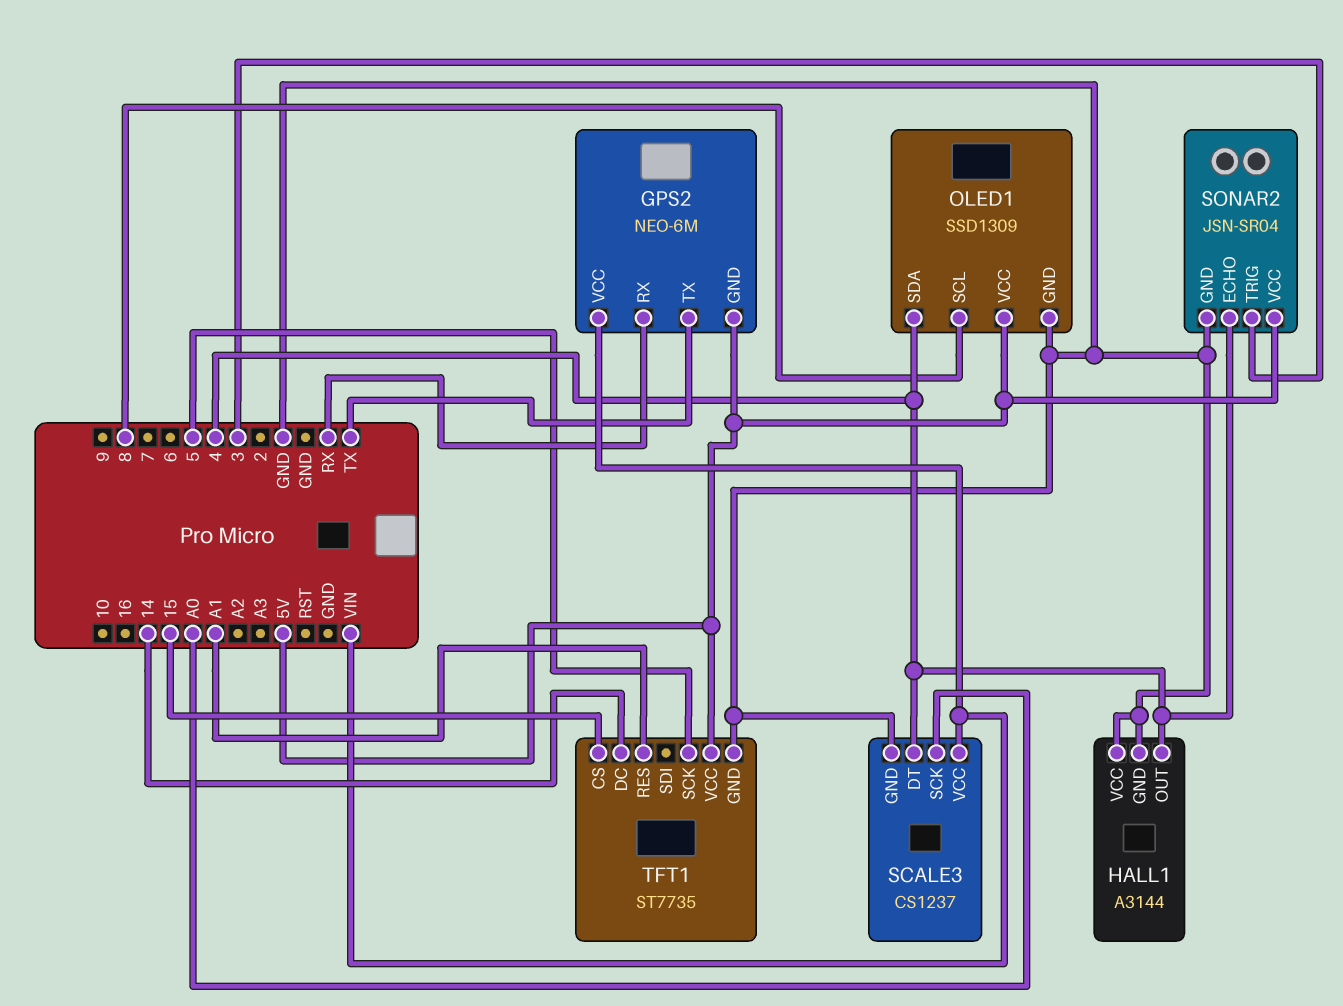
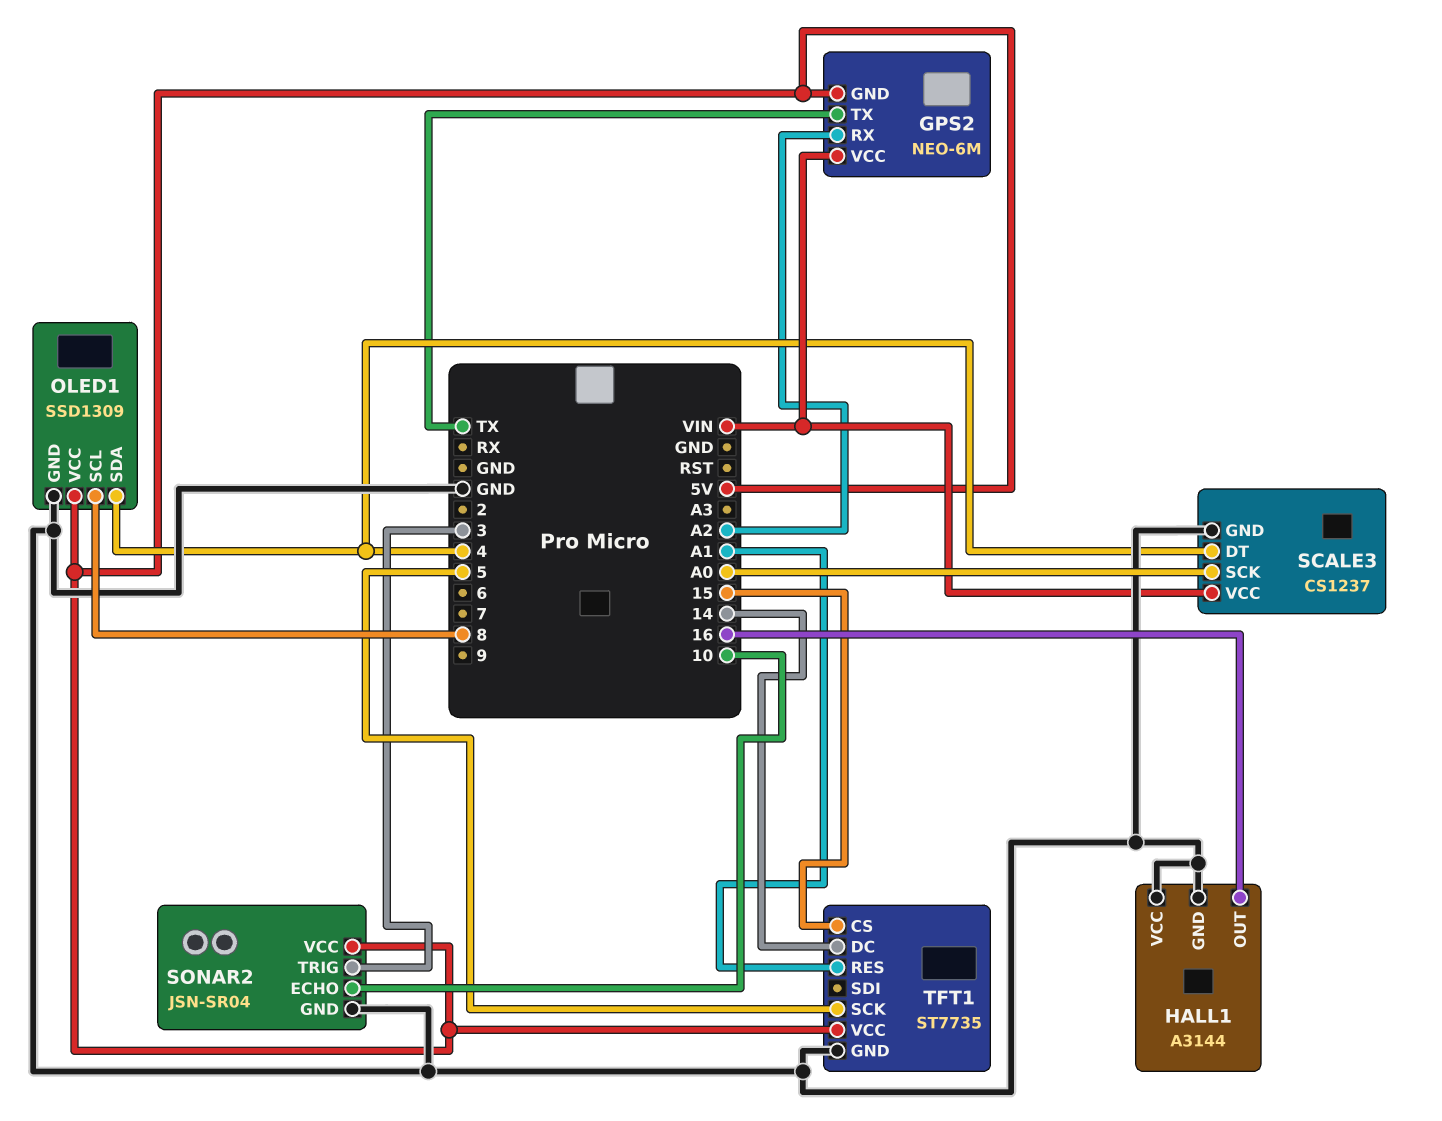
GPS2 pin RX: RX -> A2
HALL1 pin OUT: 4 -> 16
SONAR2 pin ECHO: 4 -> 10

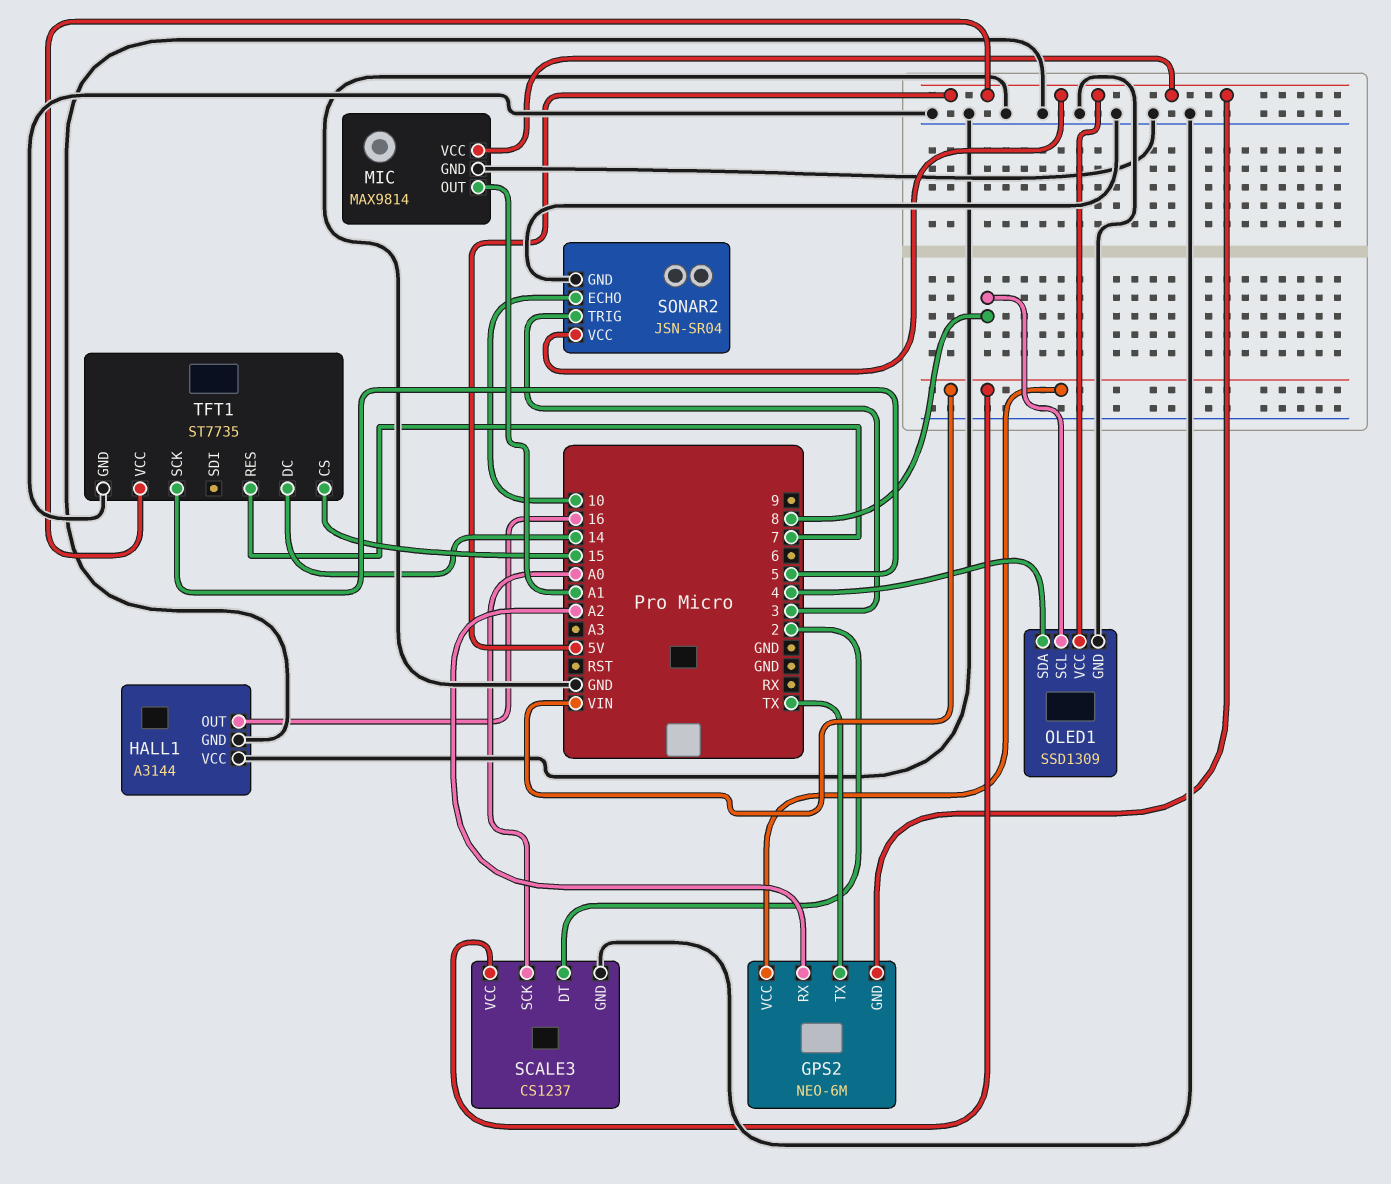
MIC: none -> MAX9814
MIC pin GND: none -> GND
MIC pin OUT: none -> A1
MIC pin VCC: none -> 5V
SCALE3 pin DT: 4 -> 2
TFT1 pin RES: A1 -> 7

